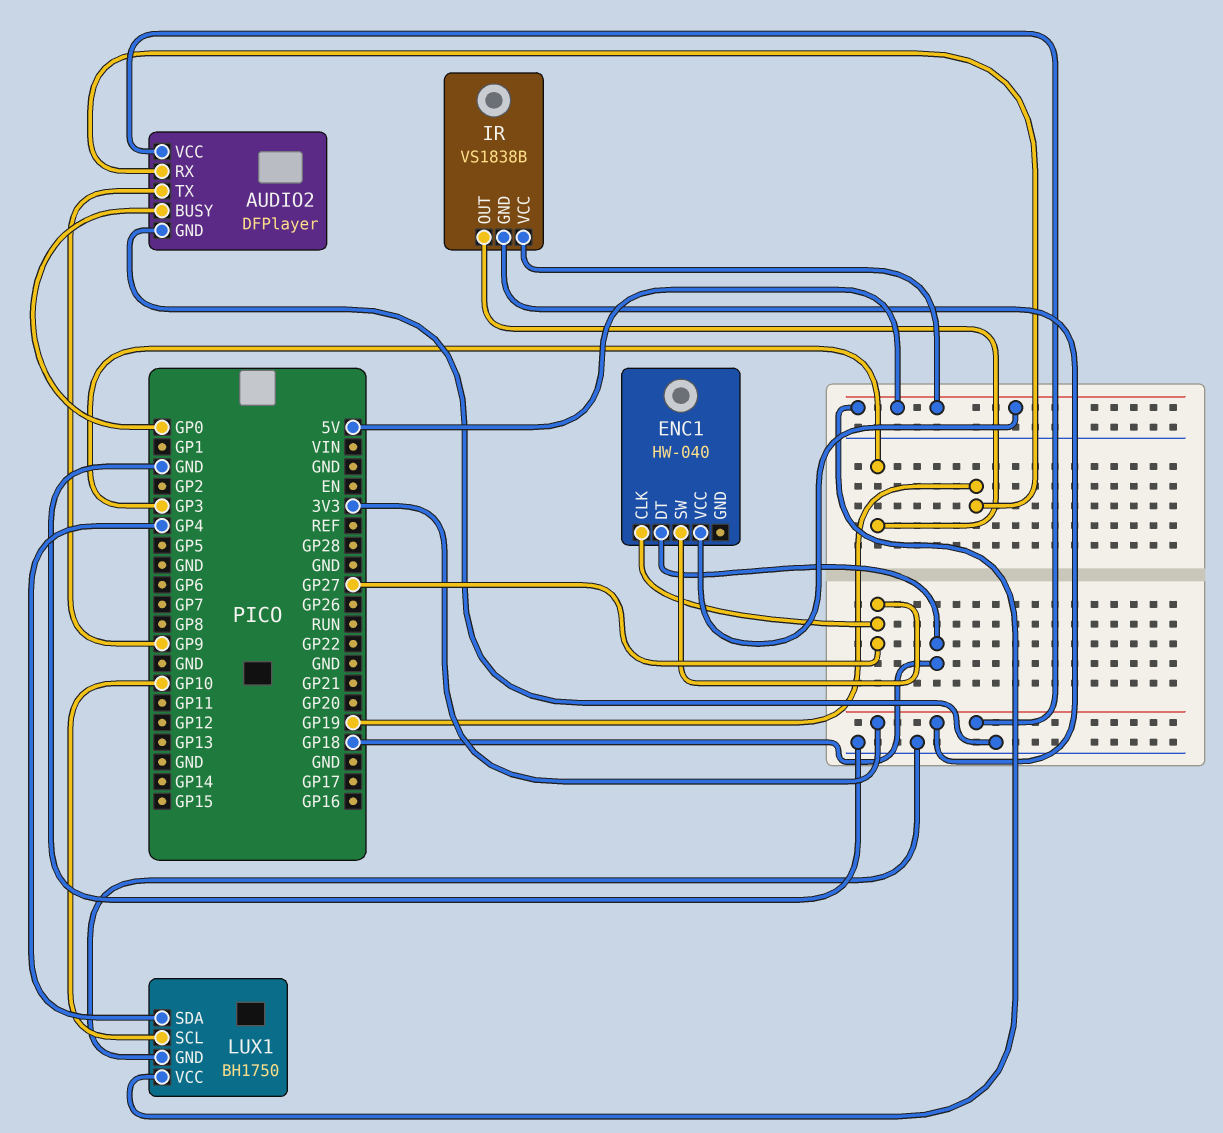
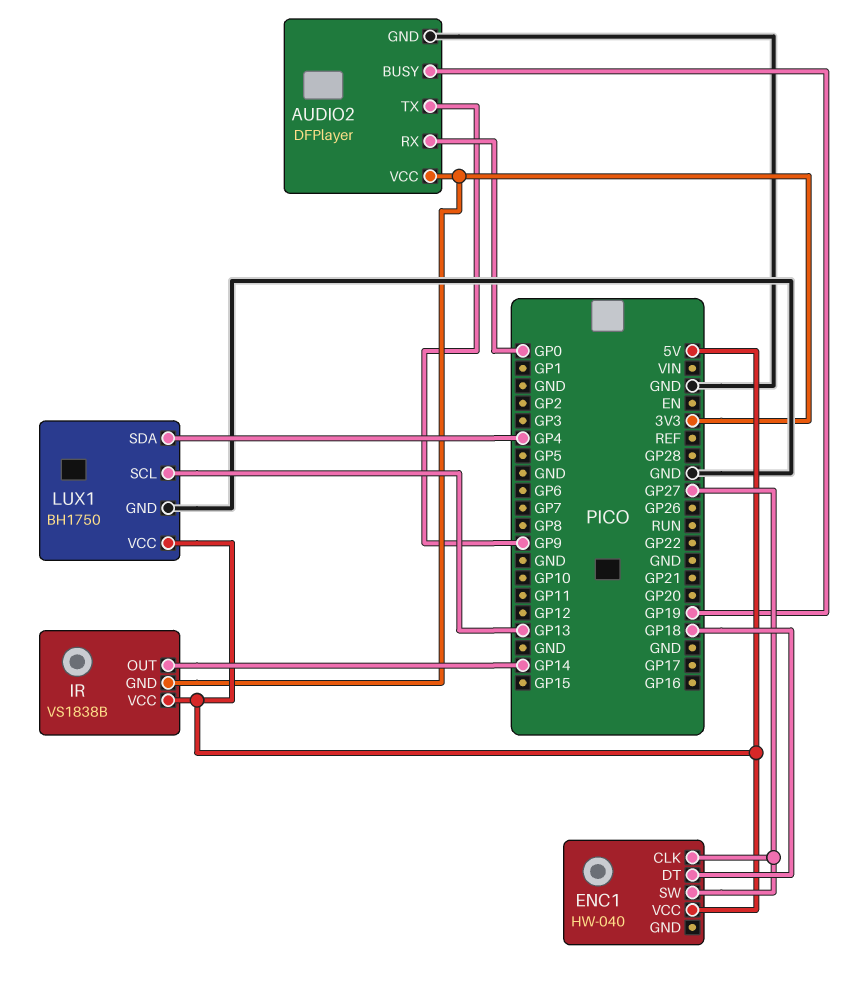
AUDIO2 pin BUSY: GP0 -> GP19
AUDIO2 pin RX: GP19 -> GP0
IR pin OUT: GP3 -> GP14
LUX1 pin SCL: GP10 -> GP13

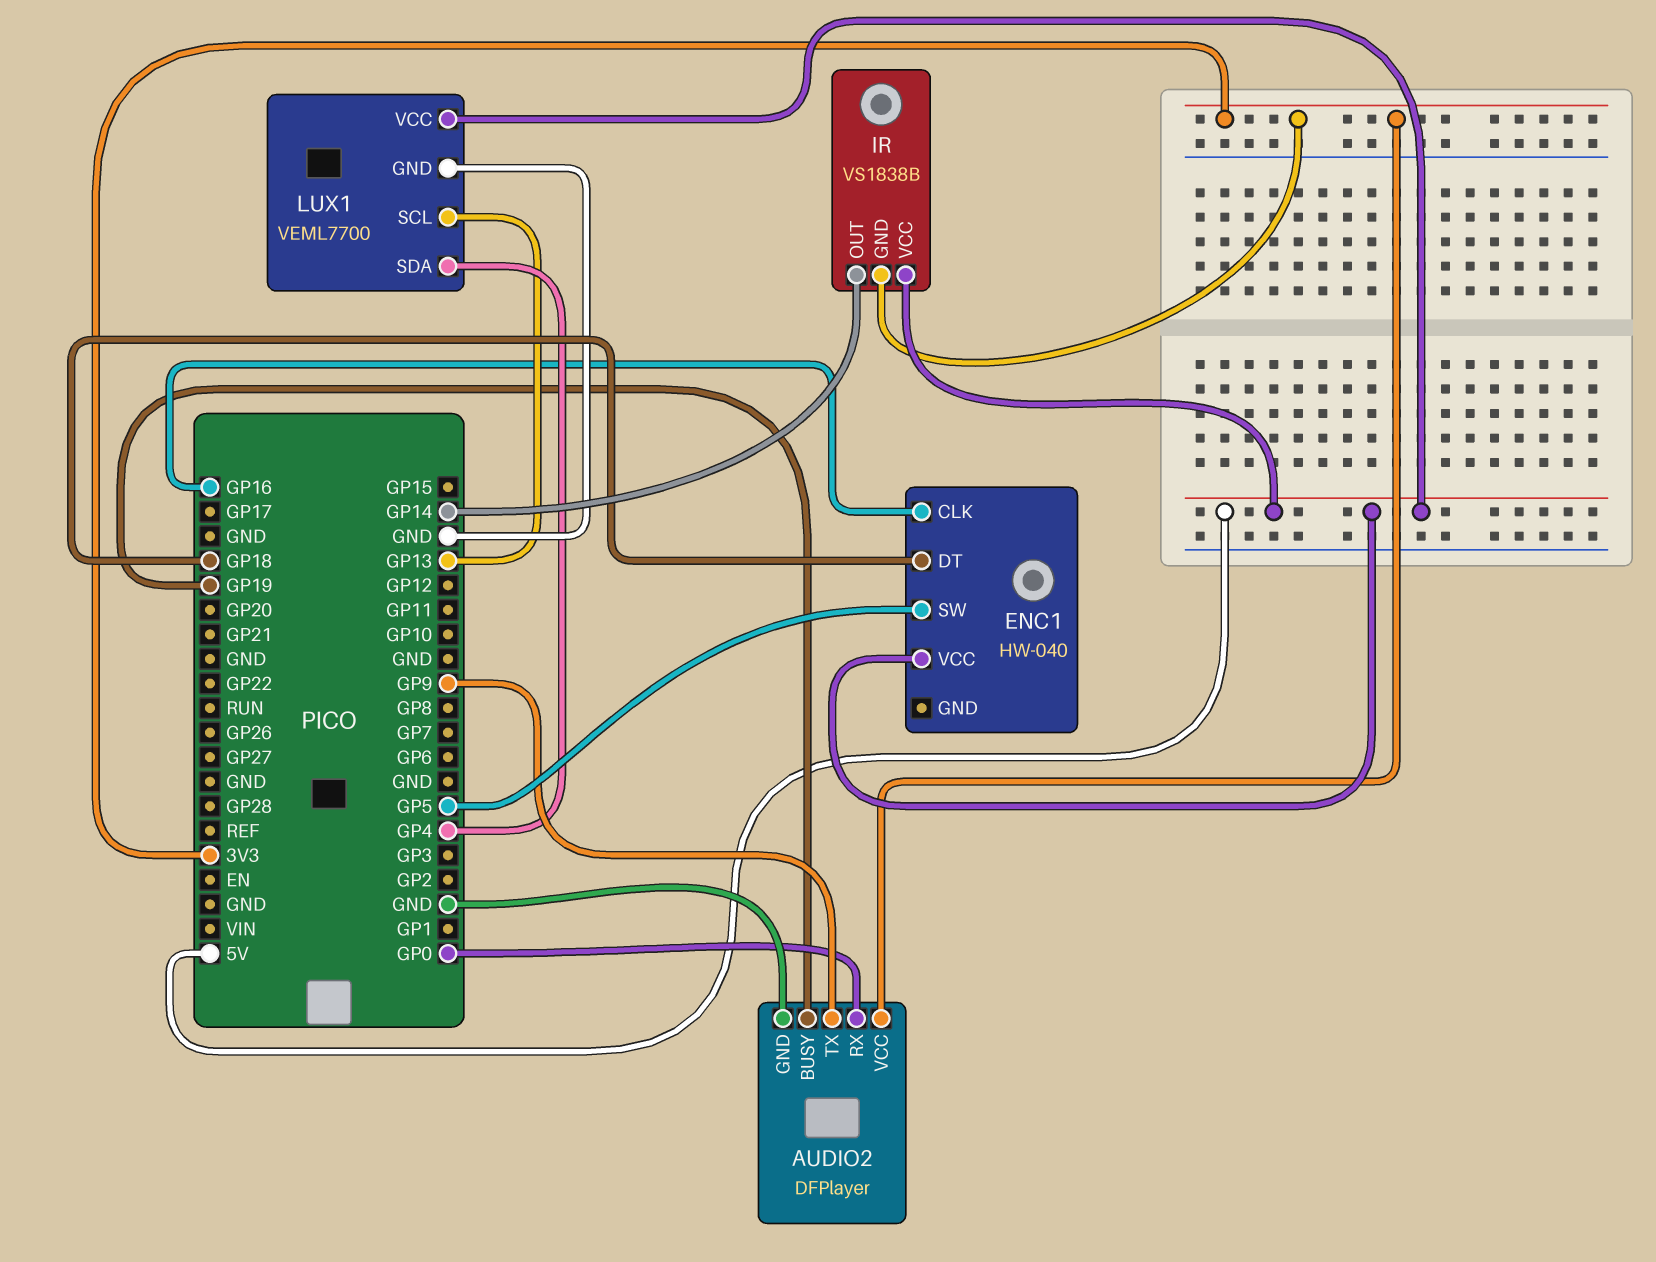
ENC1 pin CLK: GP27 -> GP16
ENC1 pin SW: GP27 -> GP5
LUX1: BH1750 -> VEML7700

